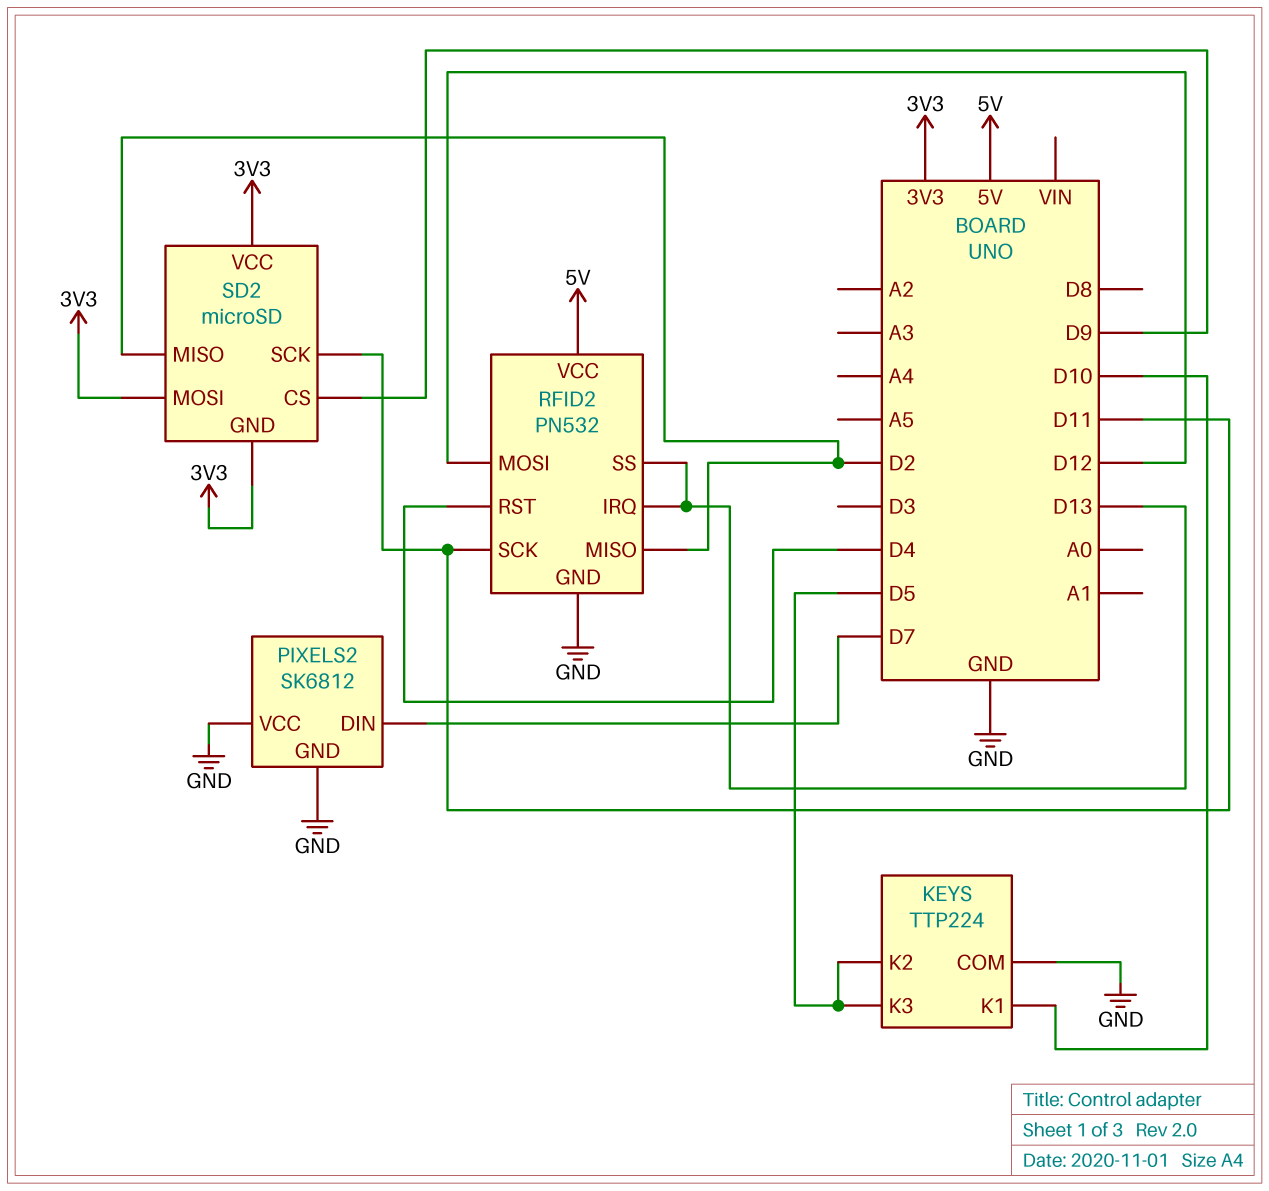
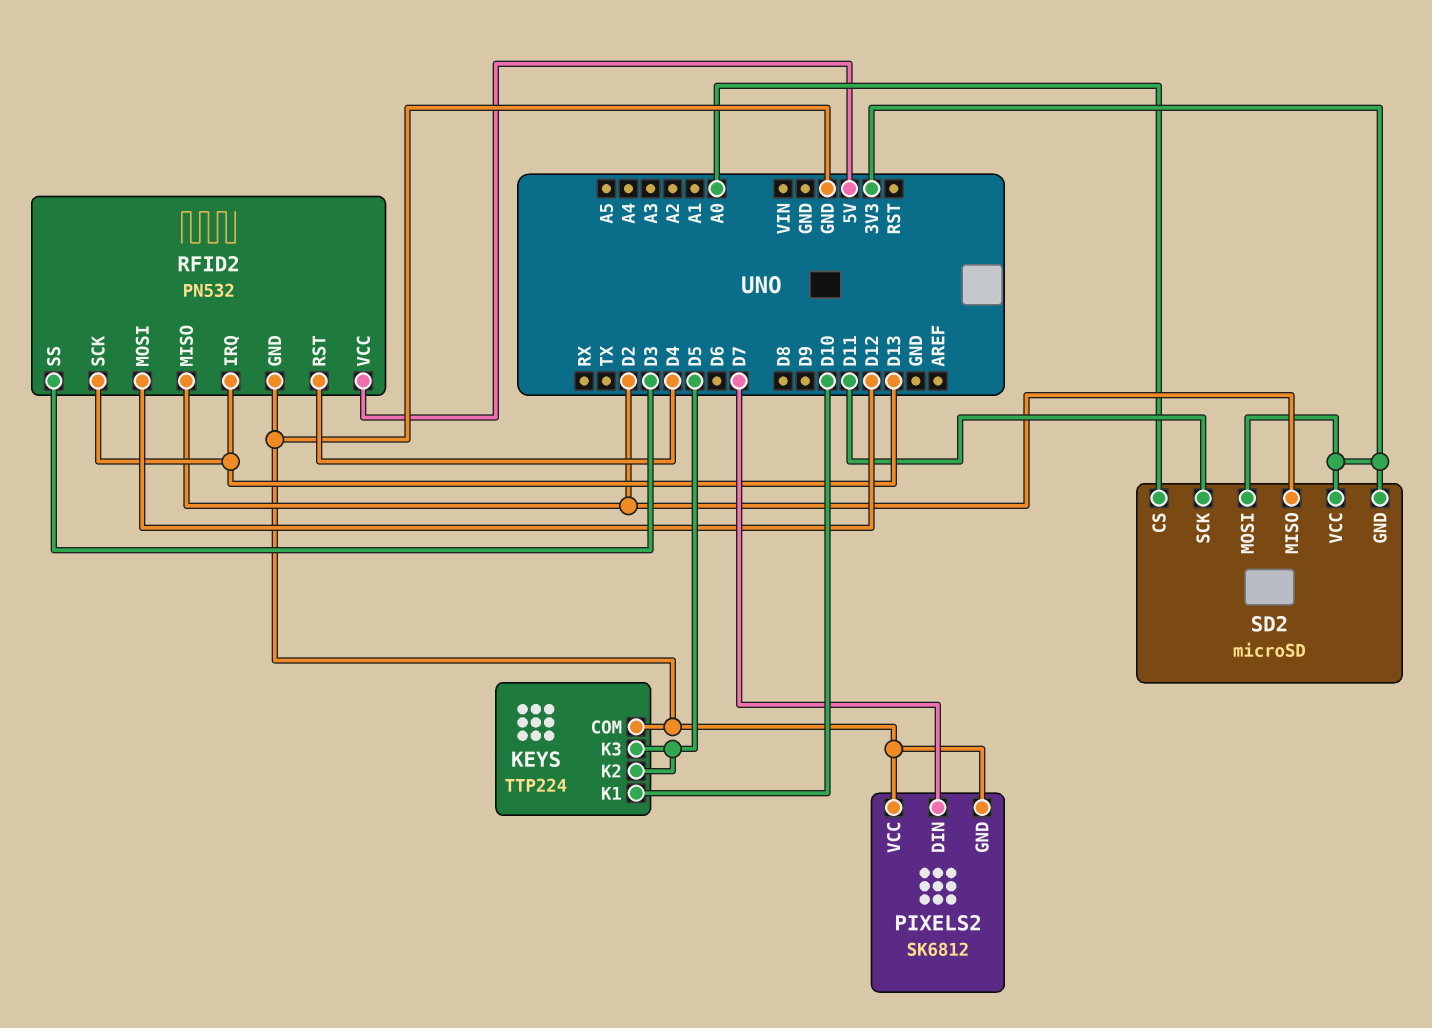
RFID2 pin SCK: D11 -> D13
RFID2 pin SS: D13 -> D3
SD2 pin CS: D9 -> A0

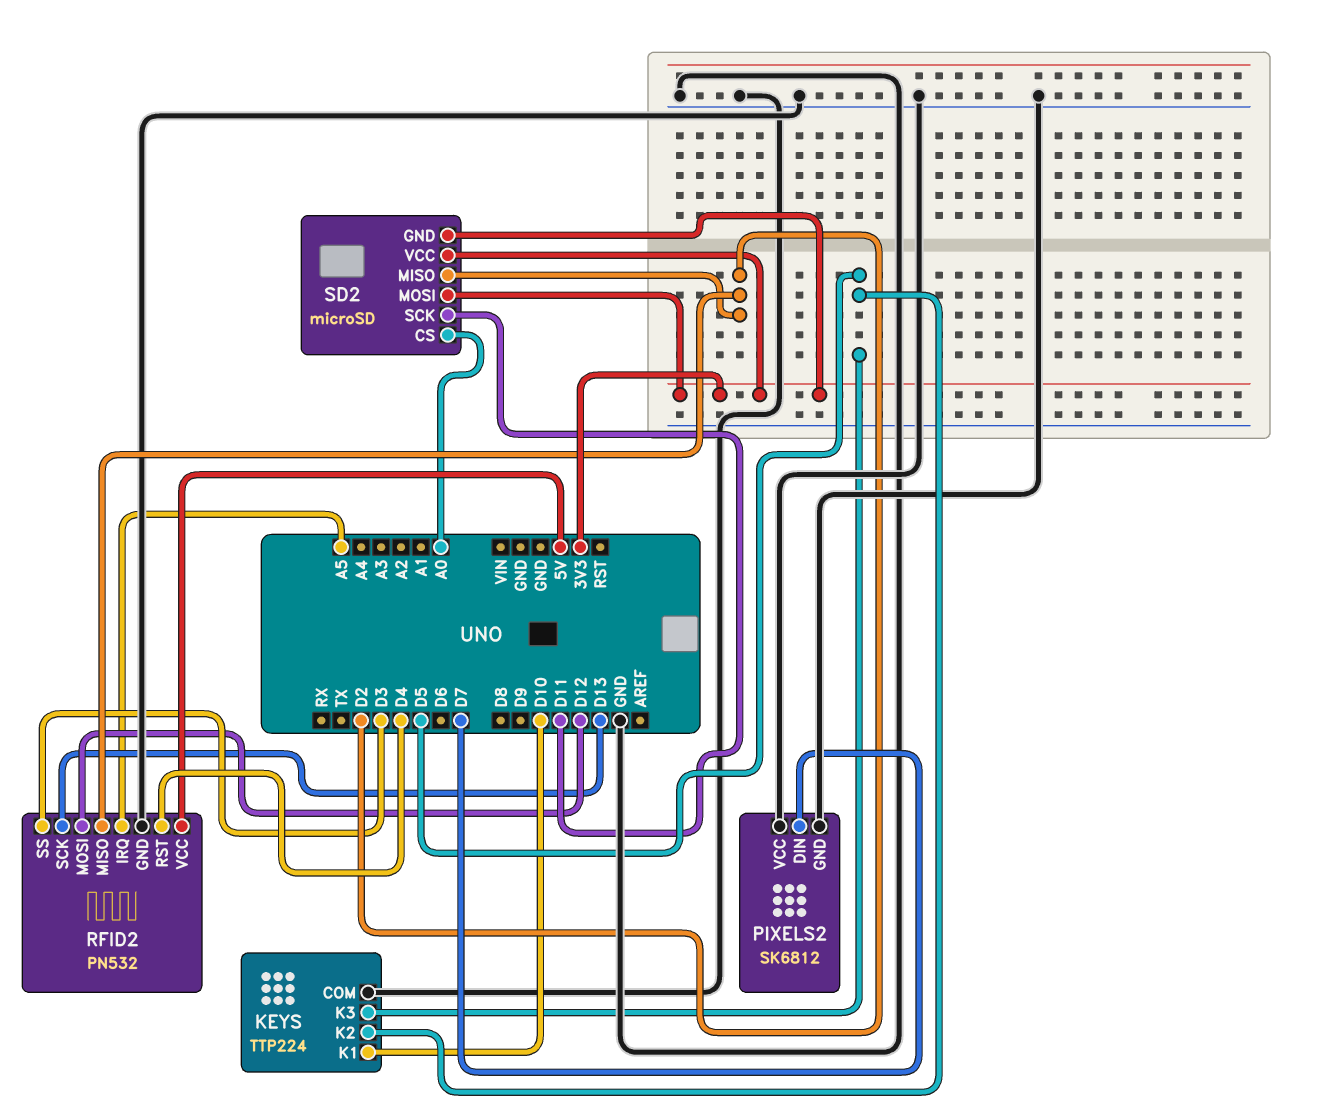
RFID2 pin IRQ: D13 -> A5

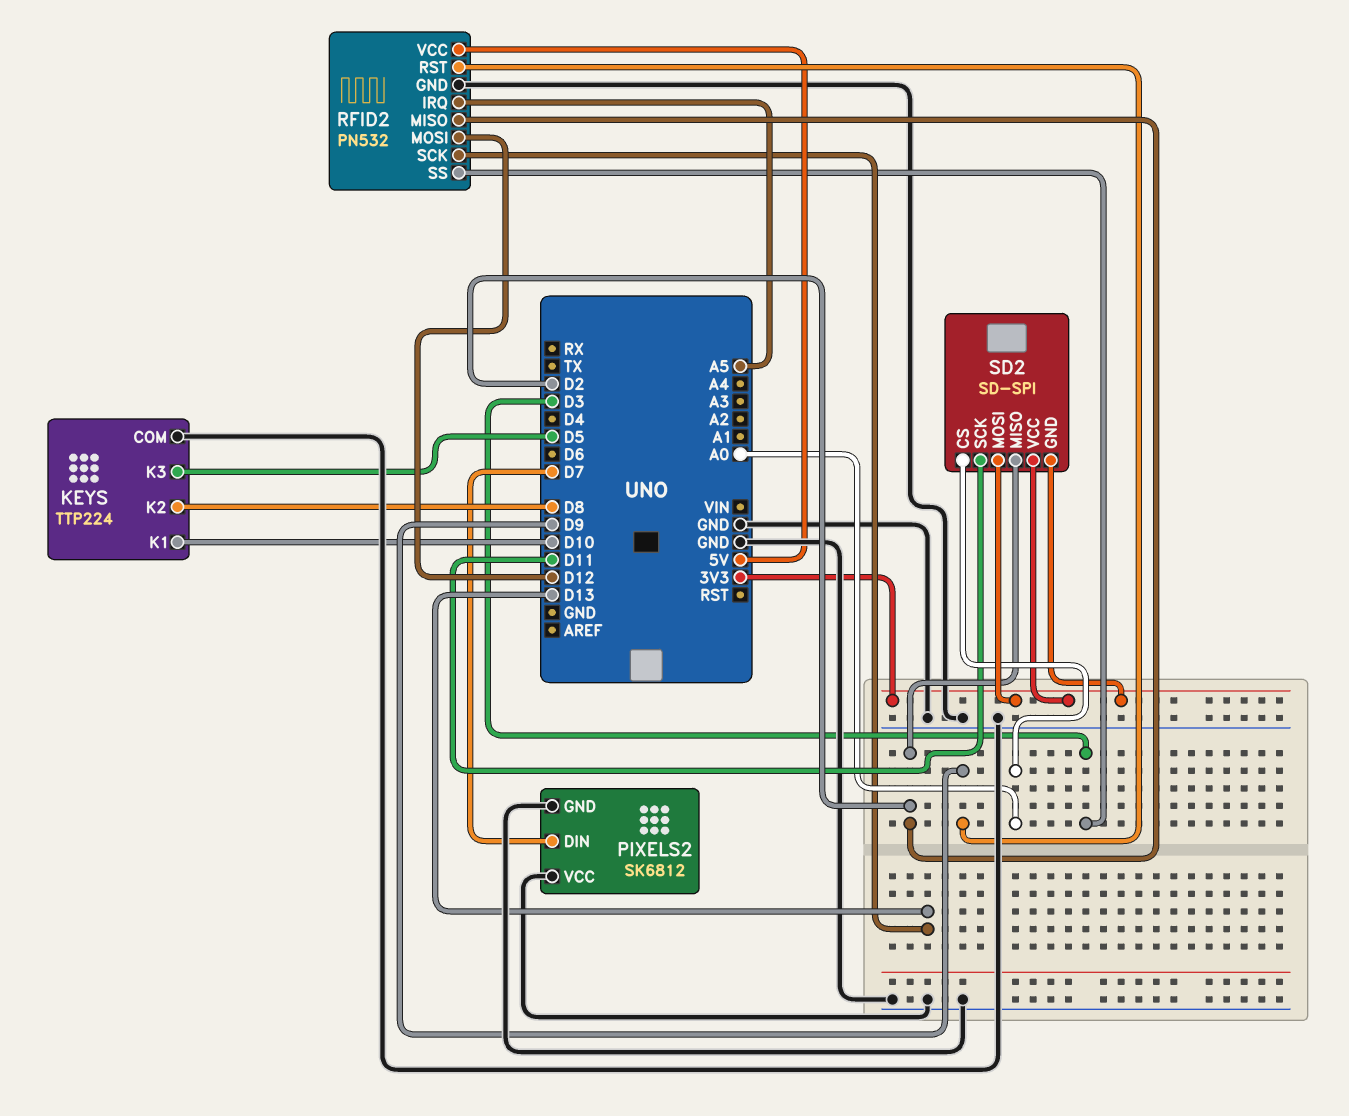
KEYS pin K2: D5 -> D8
RFID2 pin RST: D4 -> D9
SD2: microSD -> SD-SPI

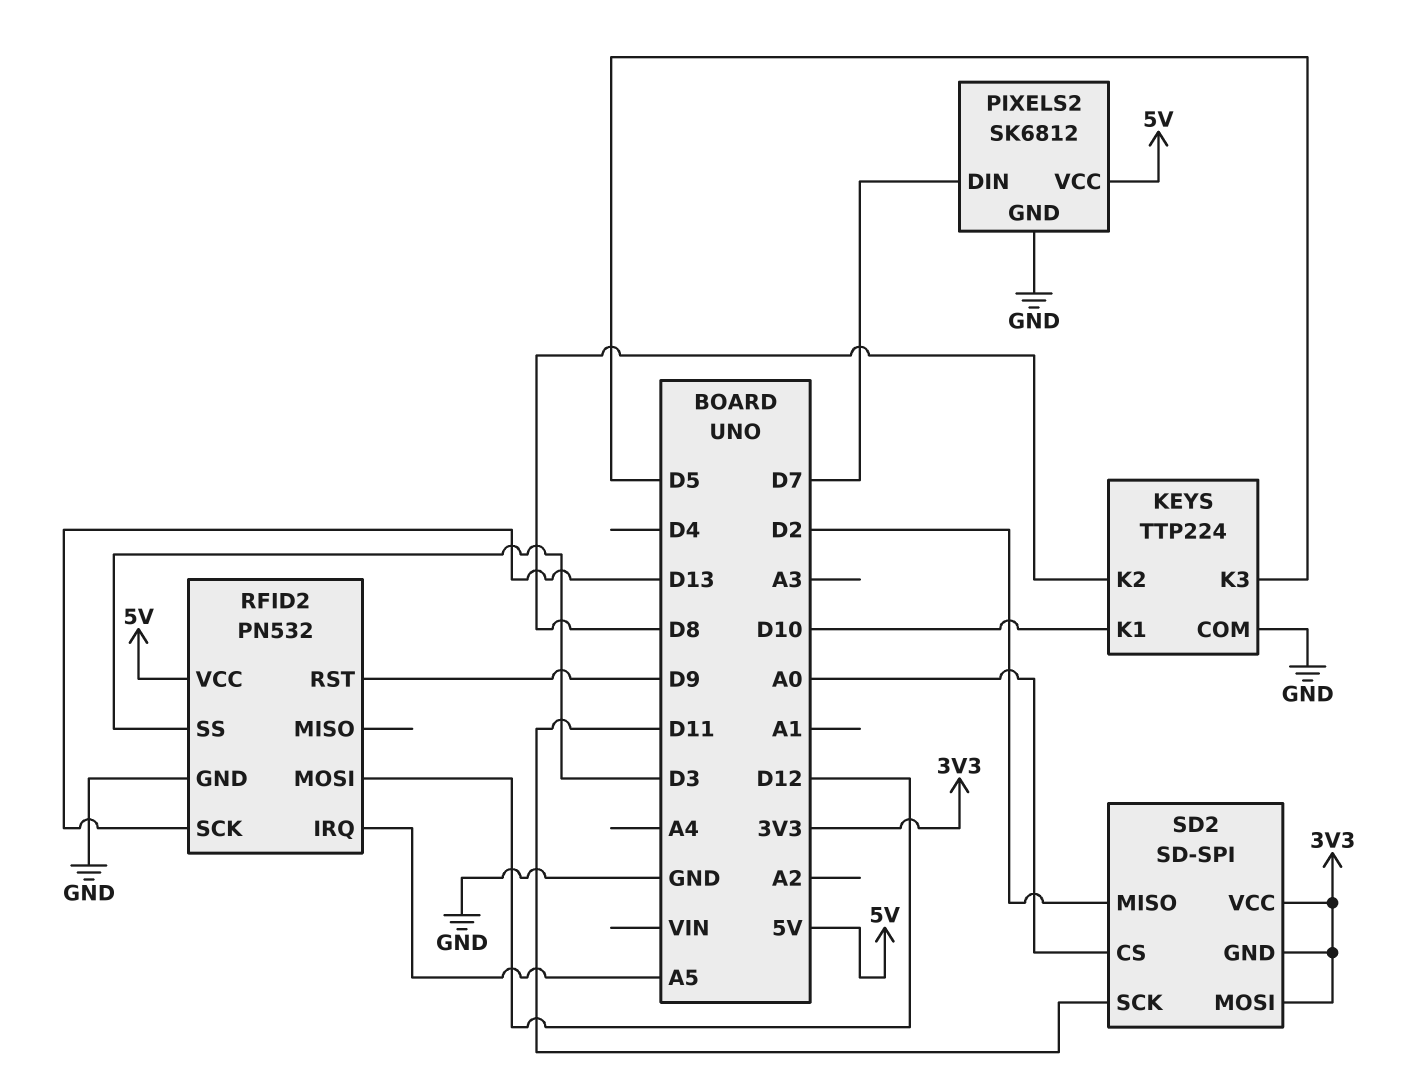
PIXELS2 pin VCC: GND -> 5V
RFID2 pin MISO: D2 -> none

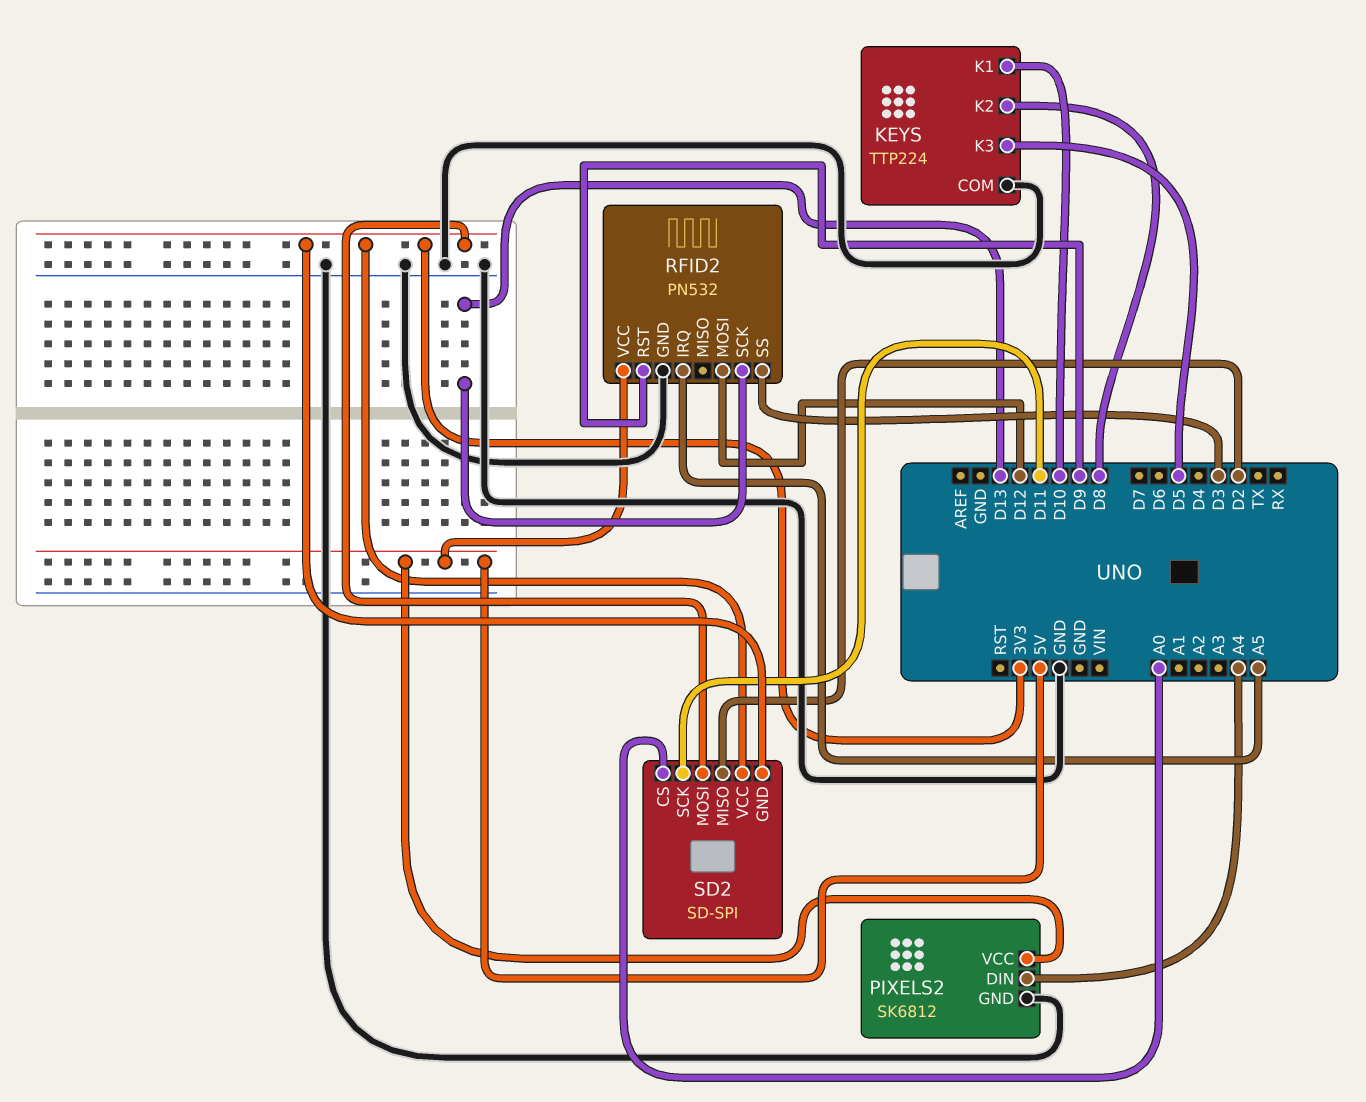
PIXELS2 pin DIN: D7 -> A4

